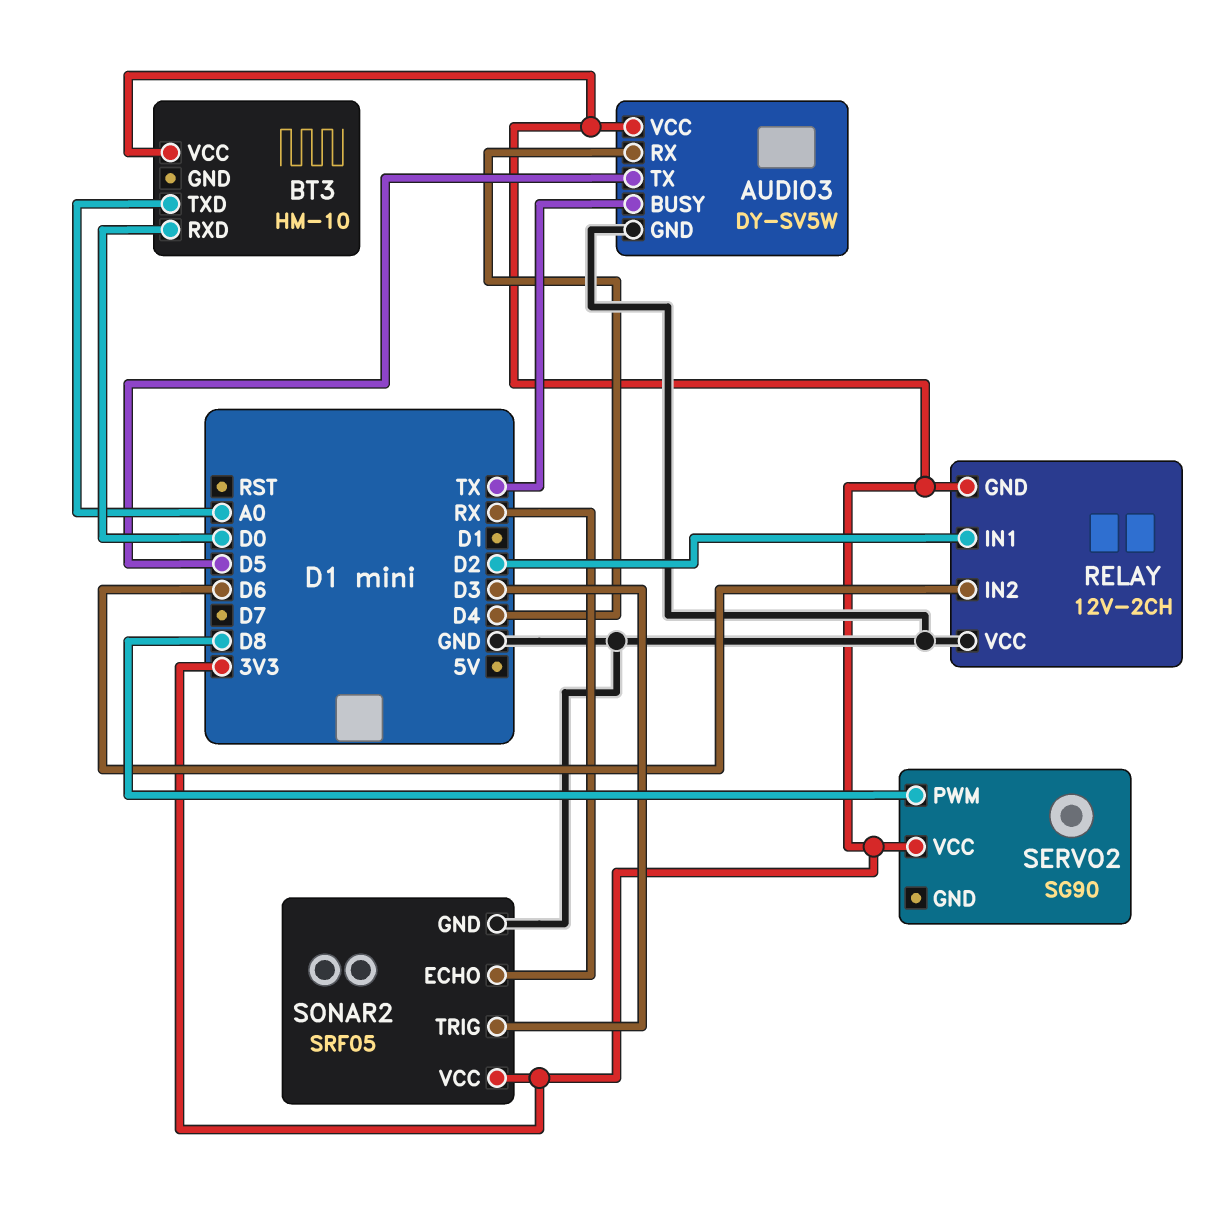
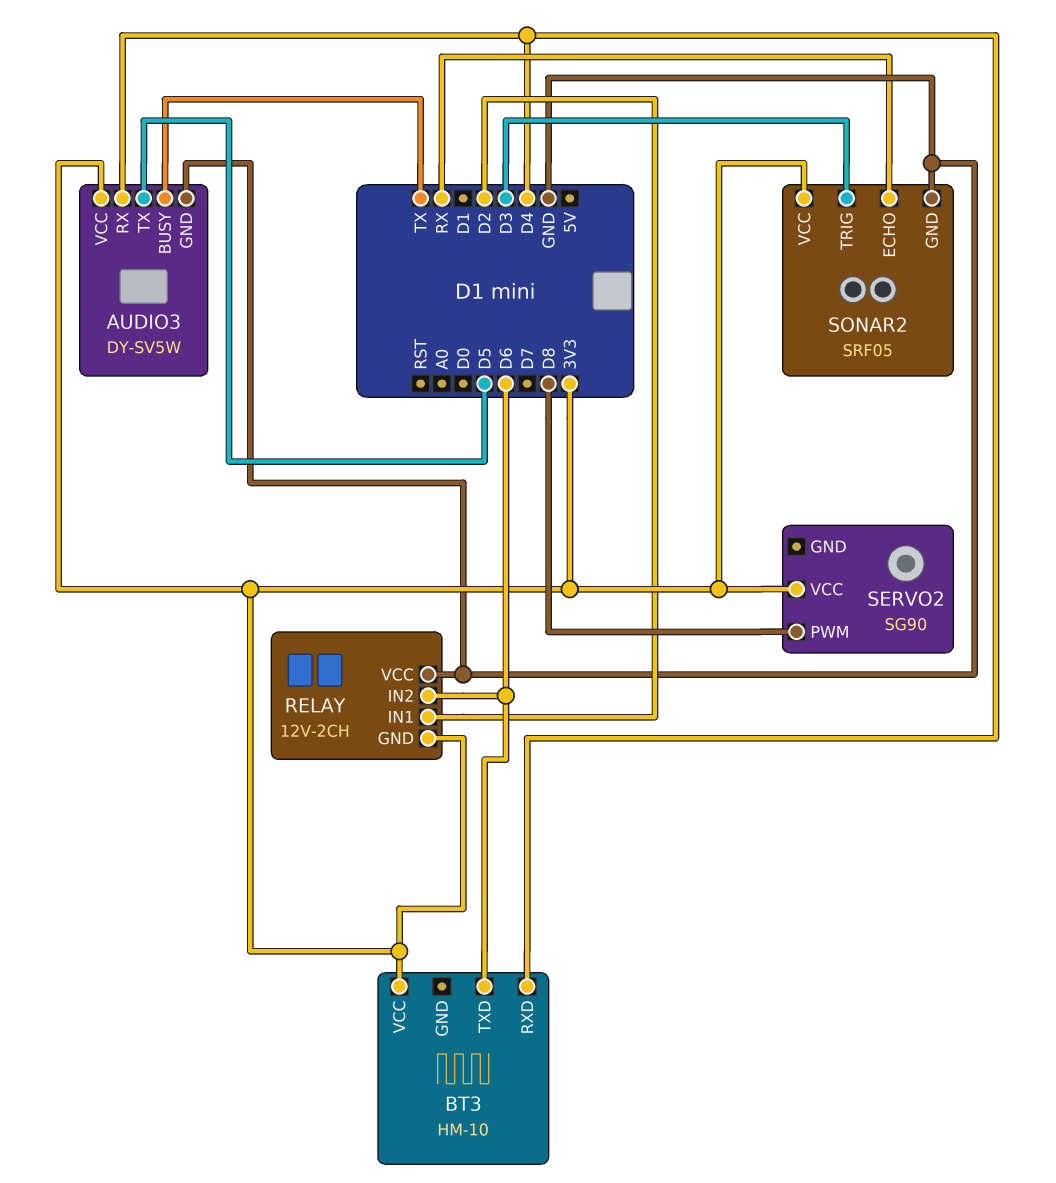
BT3 pin RXD: D0 -> D4
BT3 pin TXD: A0 -> D6

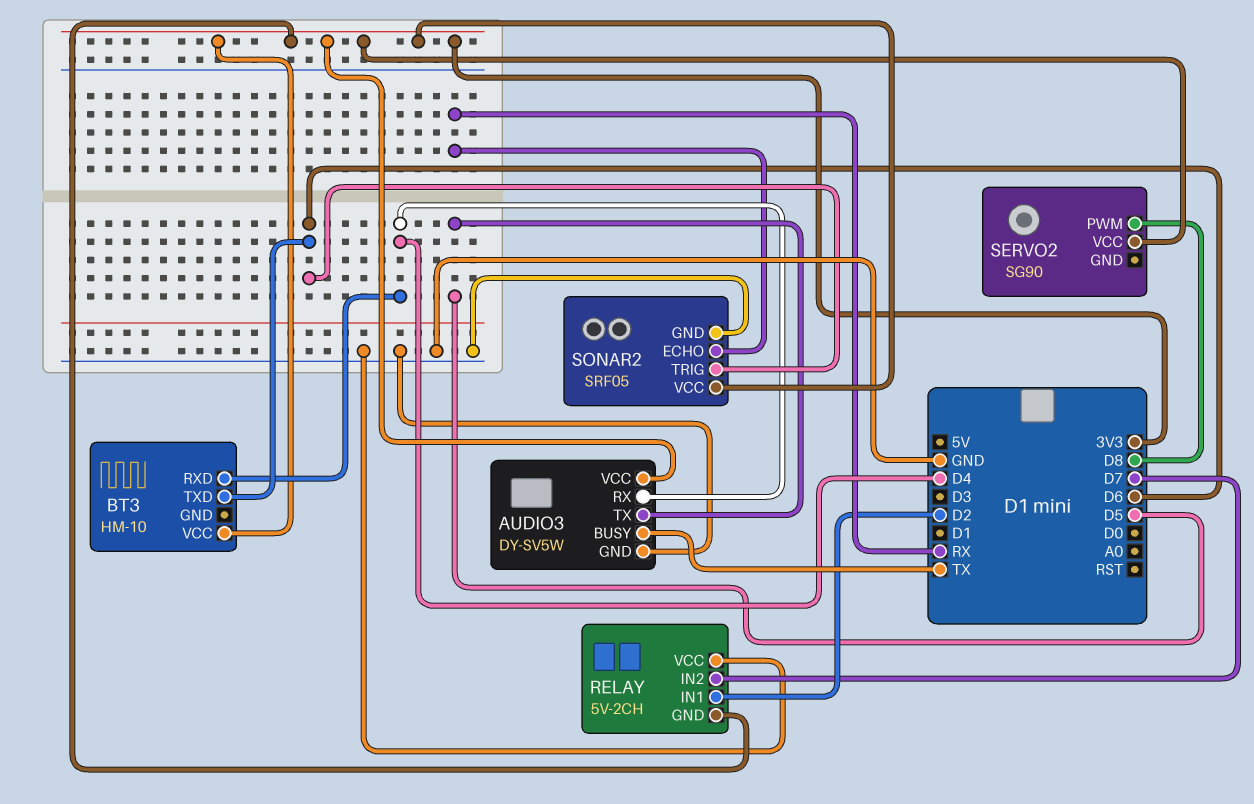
RELAY: 12V-2CH -> 5V-2CH
RELAY pin IN2: D6 -> D7
SONAR2 pin TRIG: D3 -> D6

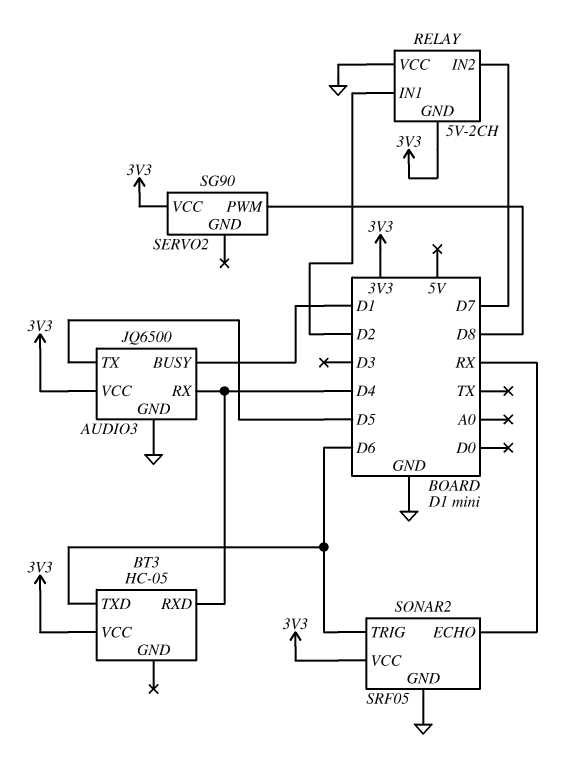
AUDIO3: DY-SV5W -> JQ6500
AUDIO3 pin BUSY: TX -> D1
BT3: HM-10 -> HC-05

